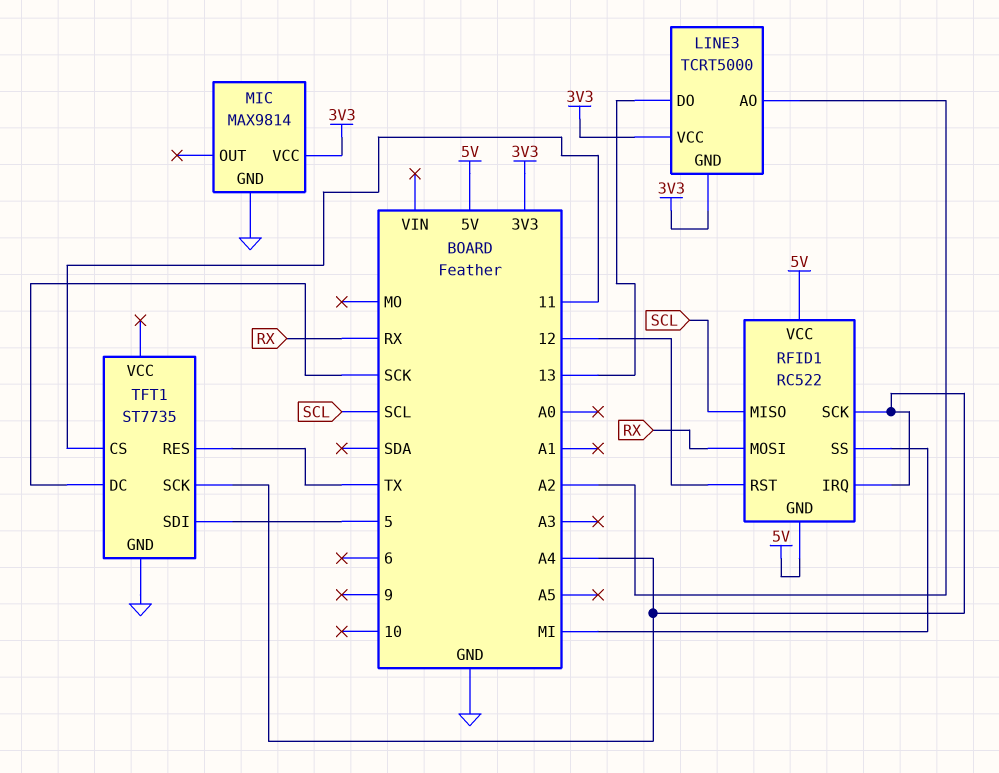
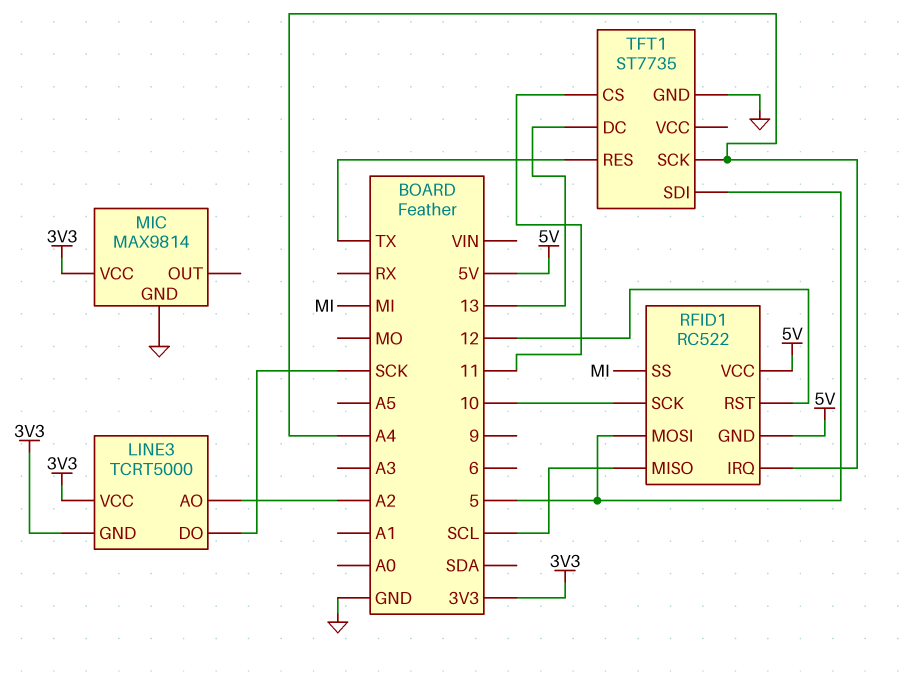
LINE3 pin DO: 13 -> SCK
RFID1 pin MOSI: RX -> 5
RFID1 pin SCK: A4 -> 10
TFT1 pin DC: SCK -> 13

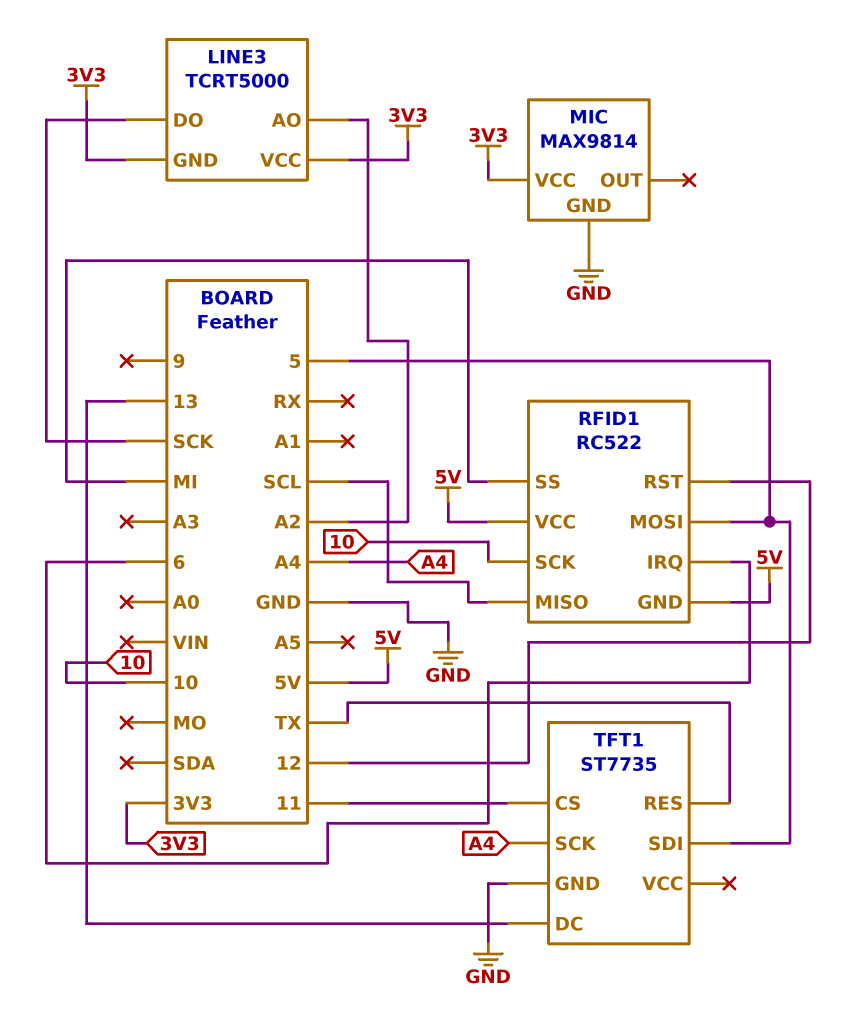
RFID1 pin IRQ: A4 -> 6

